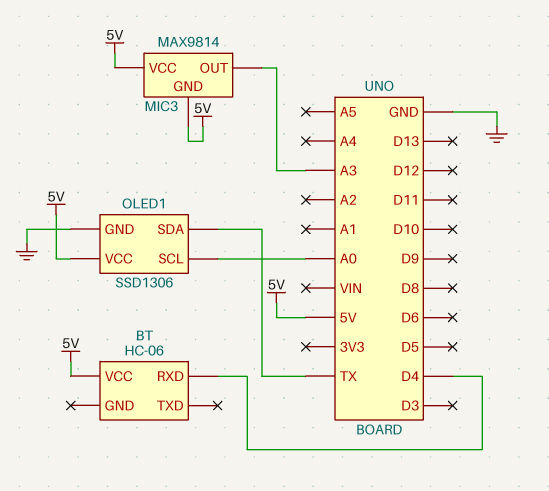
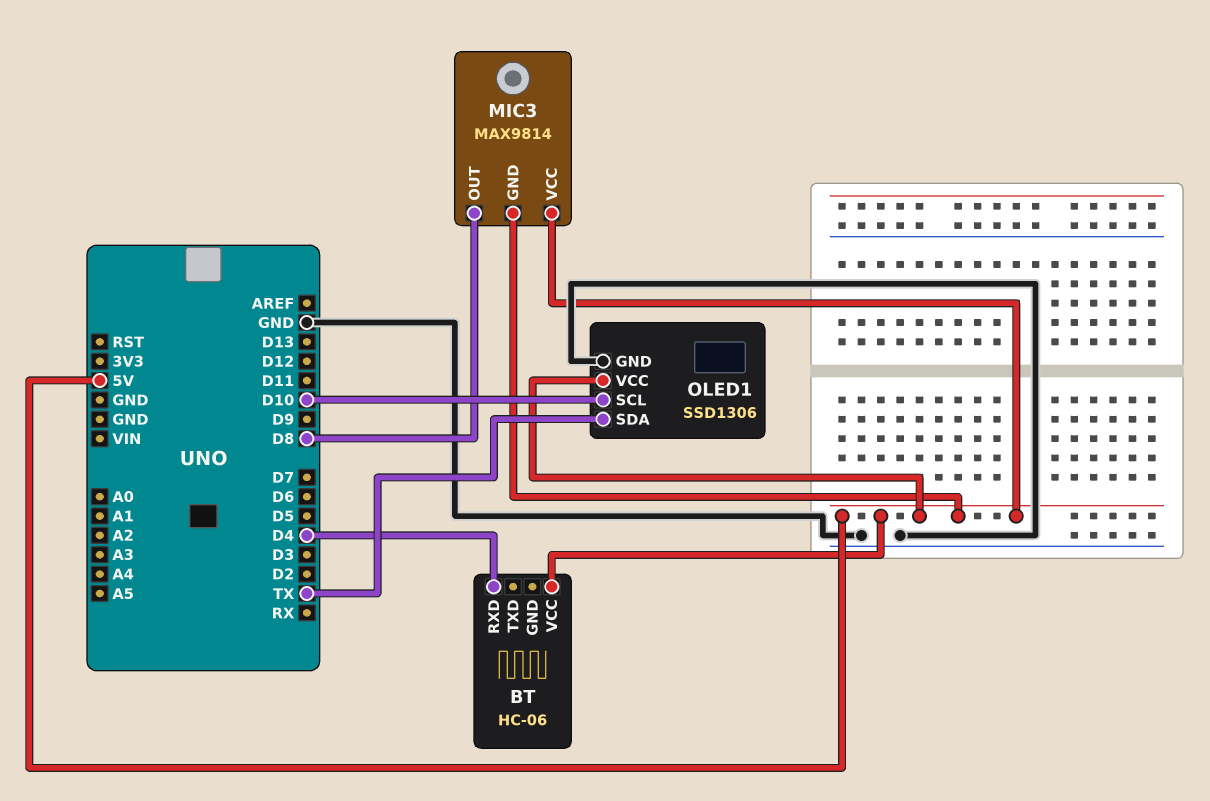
MIC3 pin OUT: A3 -> D8
OLED1 pin SCL: A0 -> D10

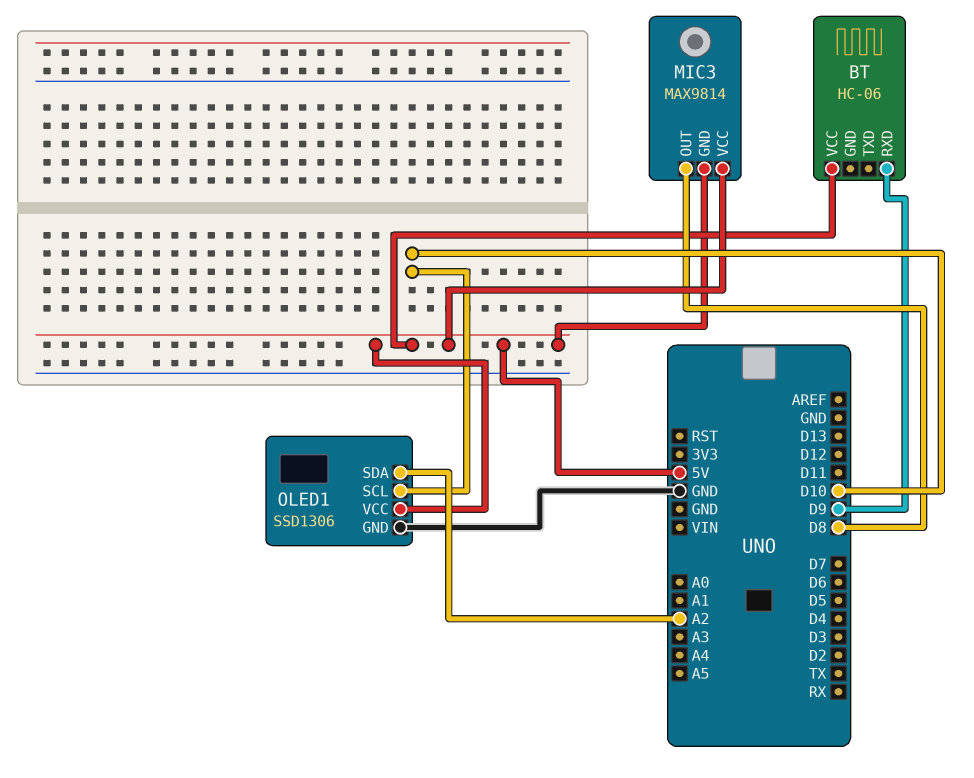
BT pin RXD: D4 -> D9
OLED1 pin SDA: TX -> A2

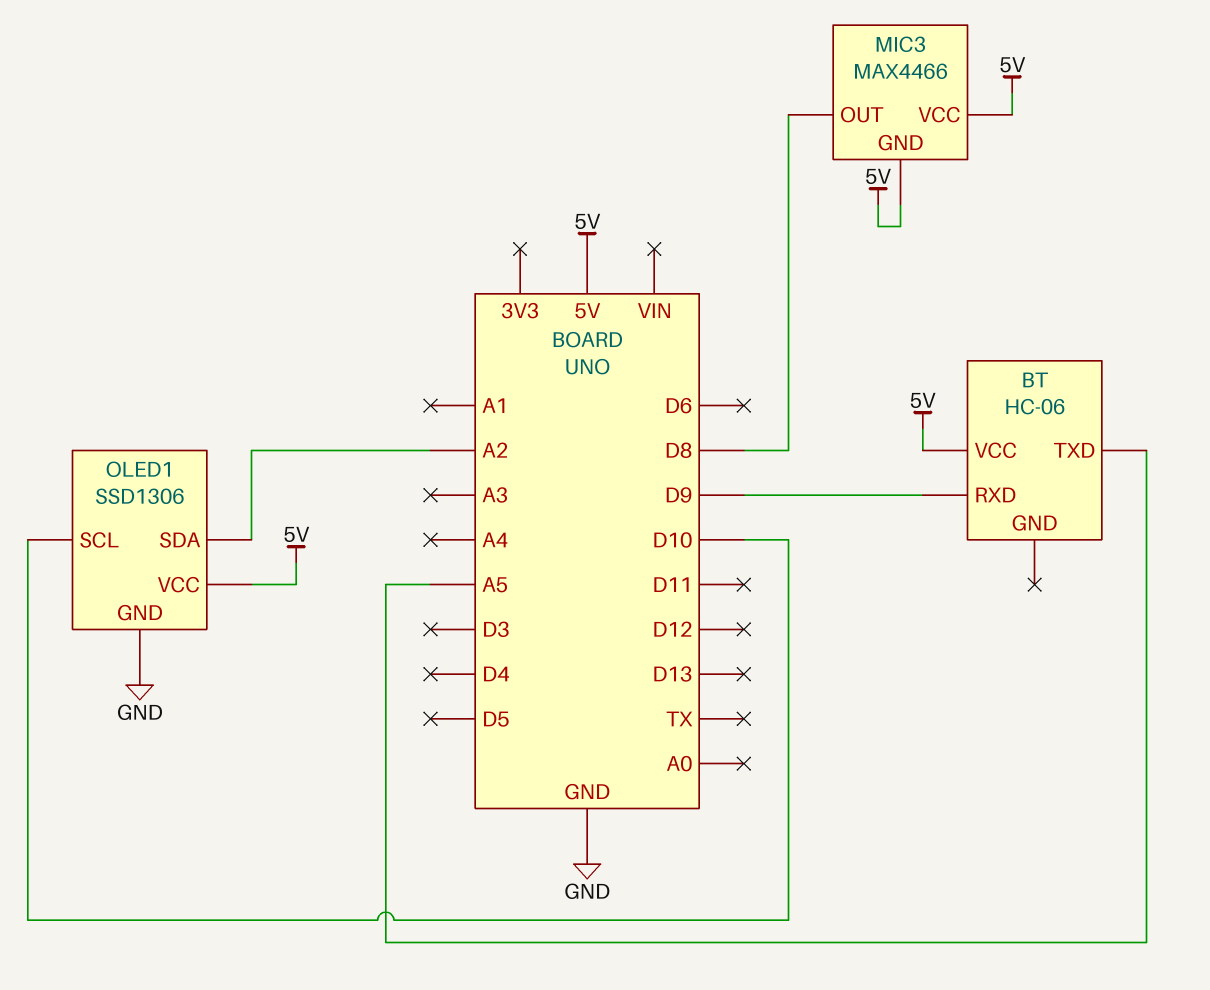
BT pin TXD: none -> A5
MIC3: MAX9814 -> MAX4466

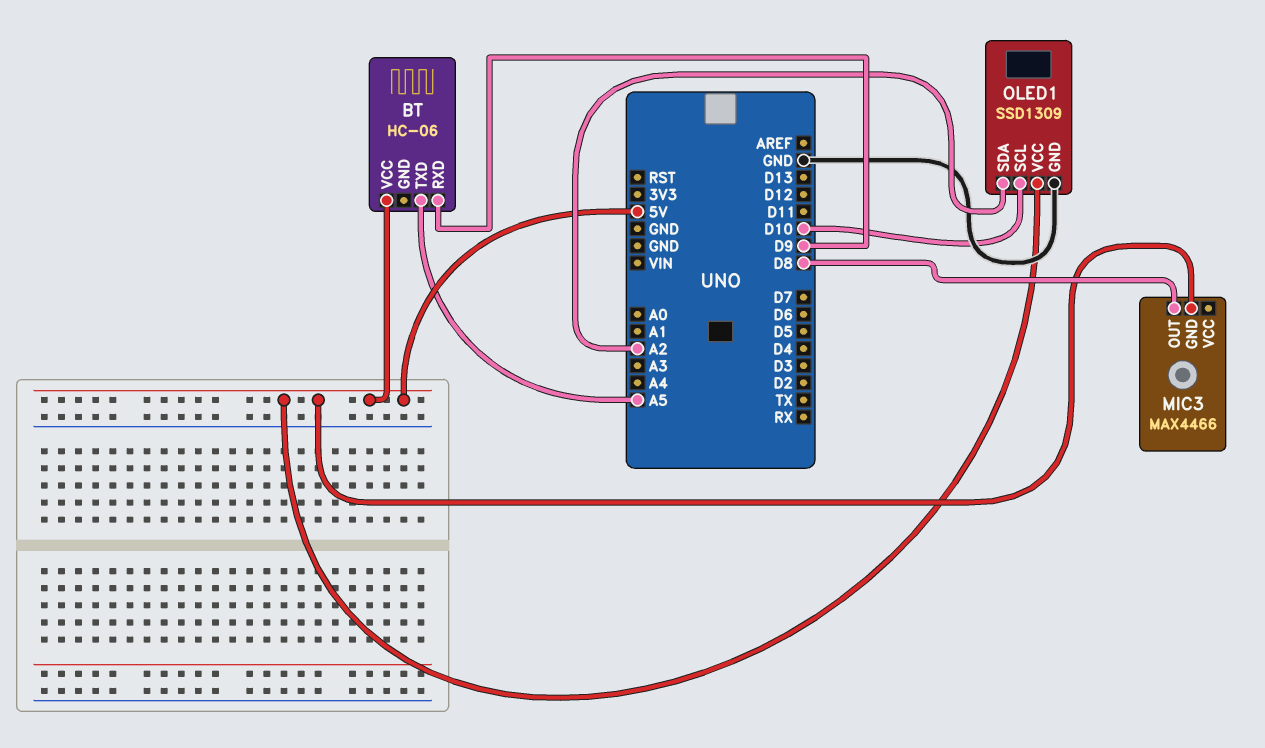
MIC3 pin VCC: 5V -> none
OLED1: SSD1306 -> SSD1309

